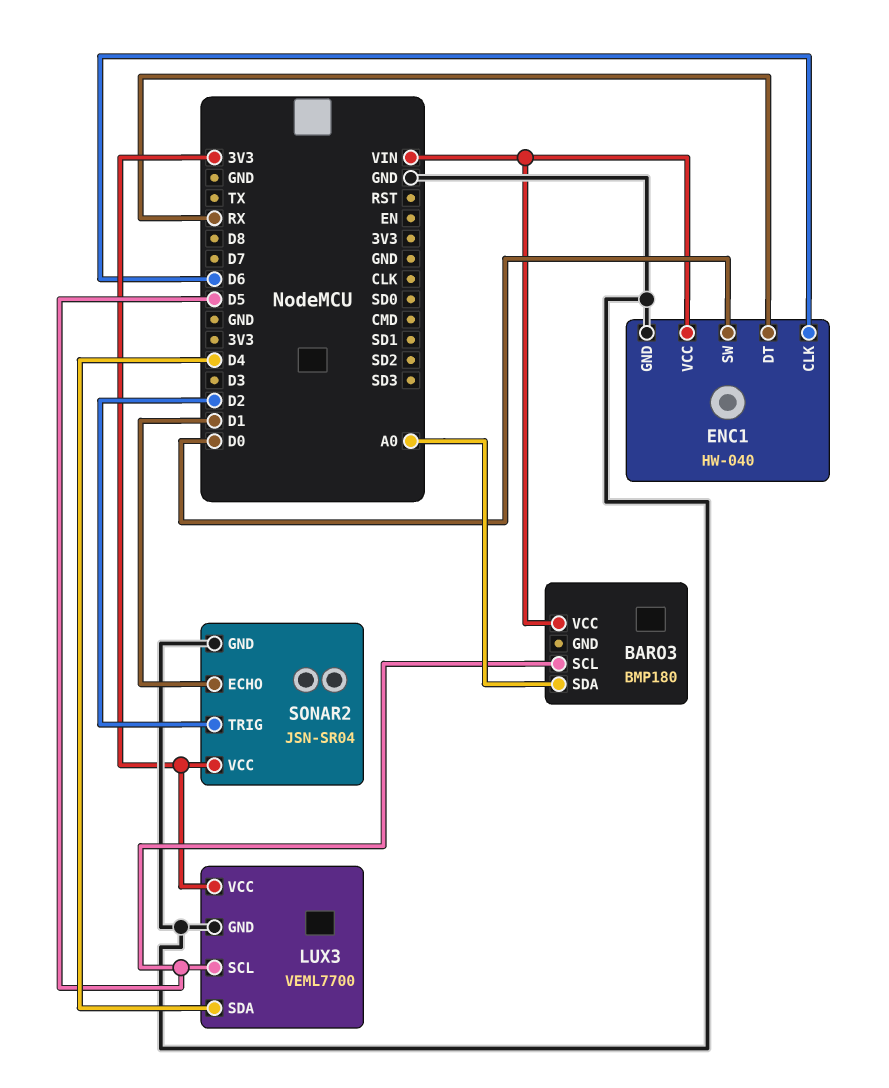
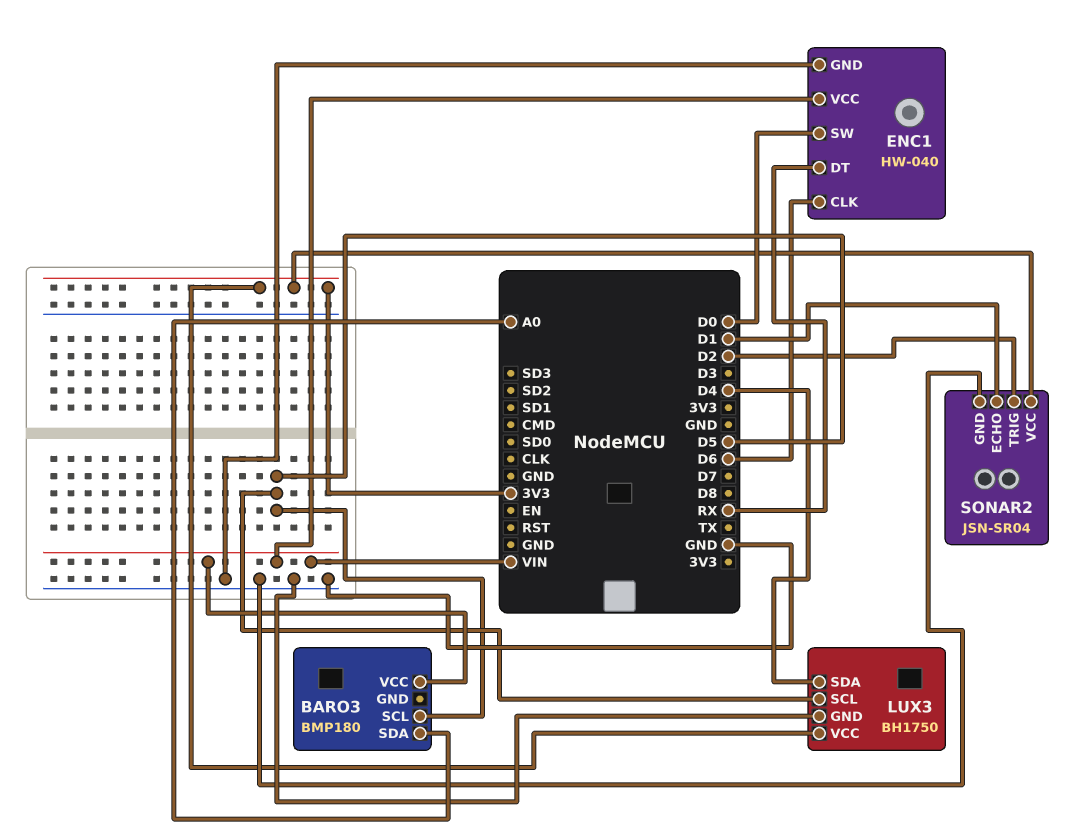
LUX3: VEML7700 -> BH1750

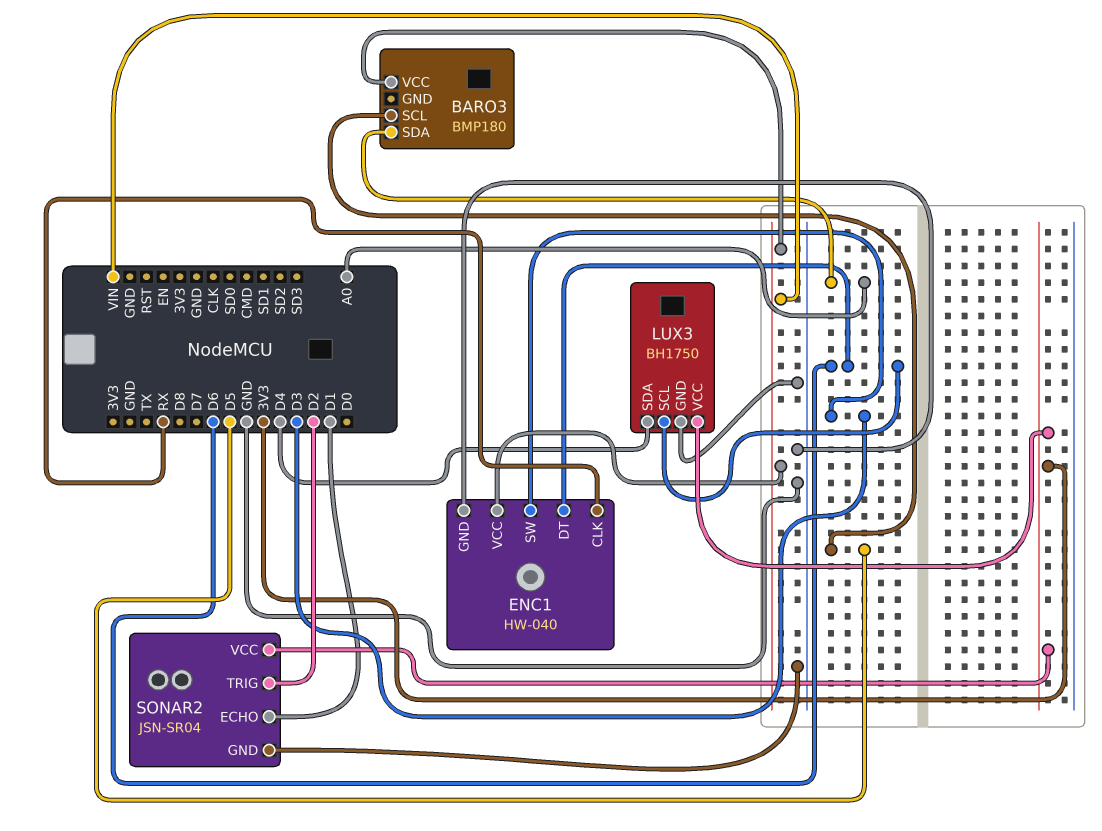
ENC1 pin CLK: D6 -> RX
ENC1 pin DT: RX -> D6
ENC1 pin SW: D0 -> D3
LUX3 pin SCL: D5 -> D6

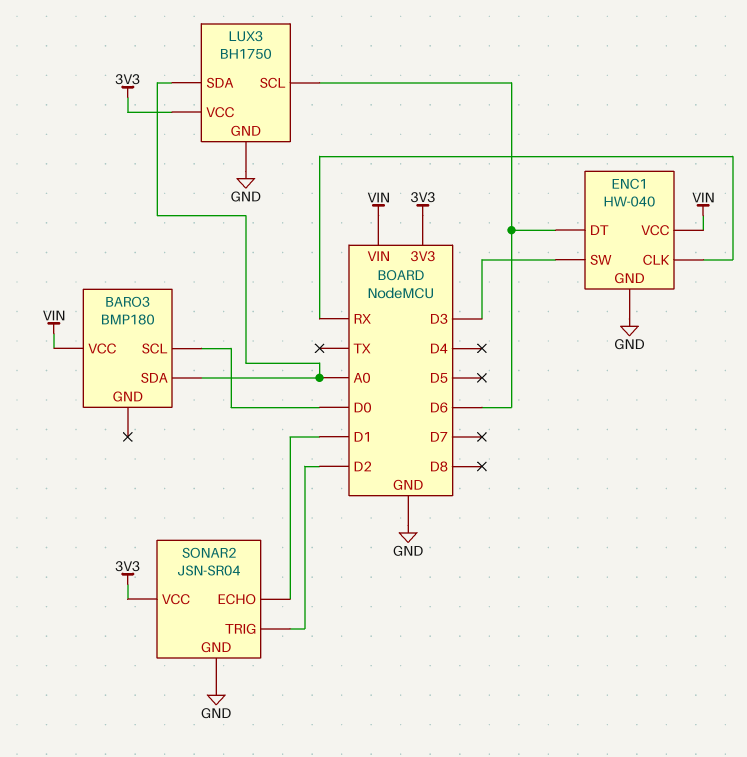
BARO3 pin SCL: D5 -> D0
LUX3 pin SDA: D4 -> A0

